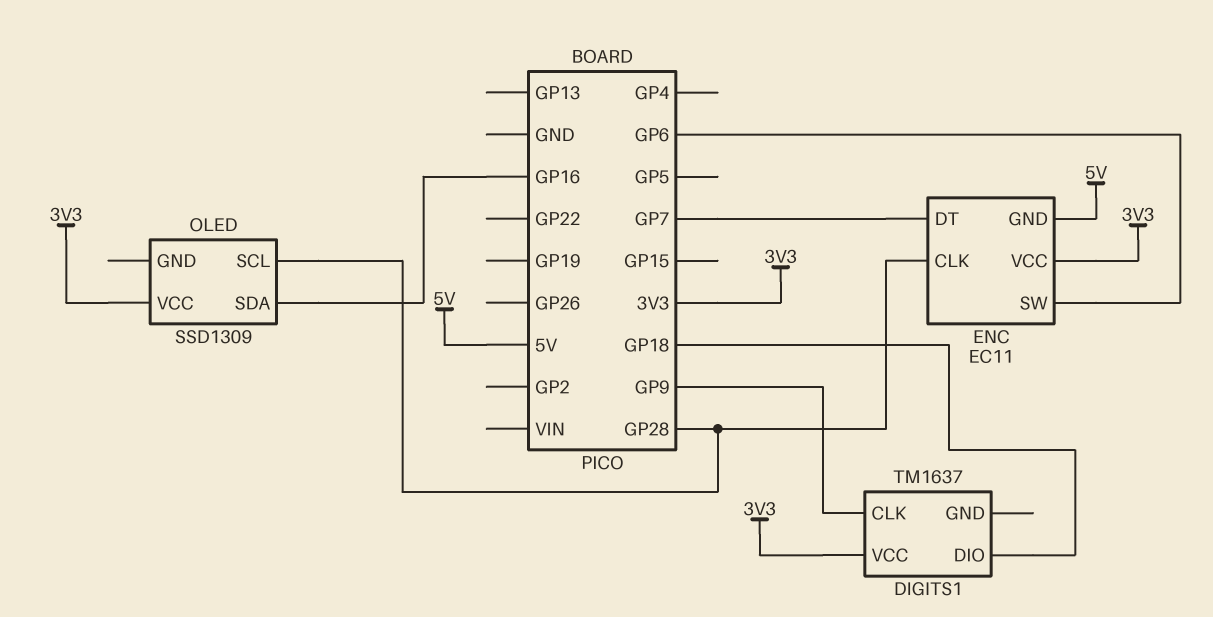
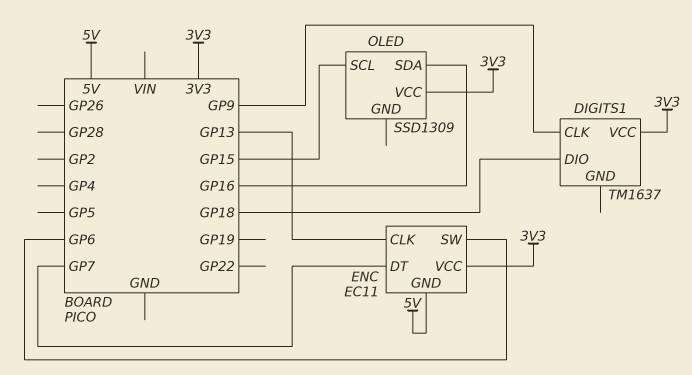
ENC pin CLK: GP28 -> GP13
OLED pin SCL: GP28 -> GP15

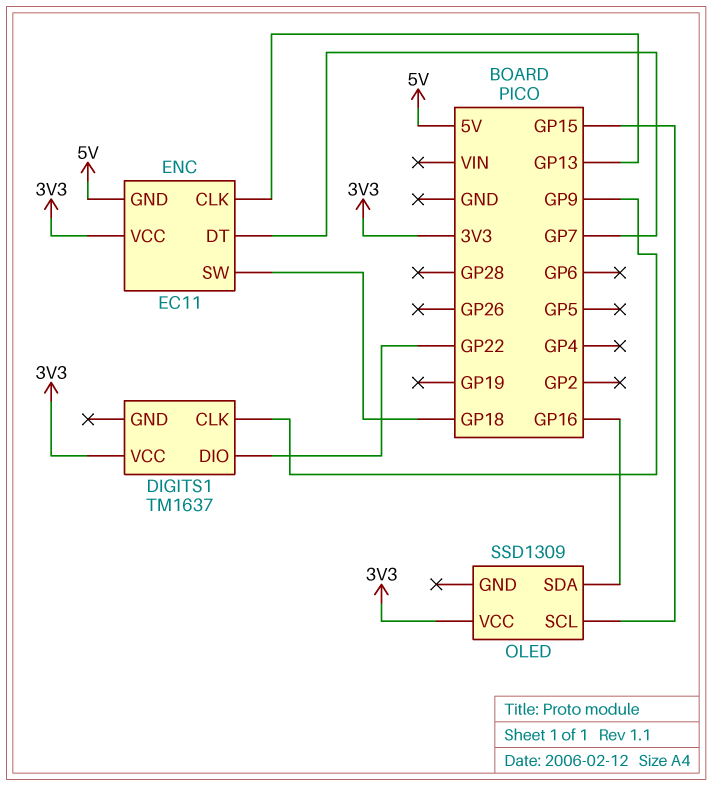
DIGITS1 pin DIO: GP18 -> GP22
ENC pin SW: GP6 -> GP18

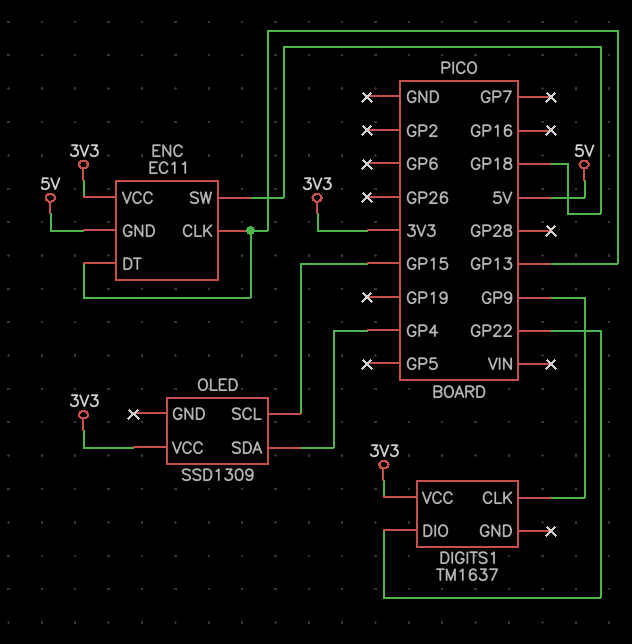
ENC pin DT: GP7 -> GP13
OLED pin SDA: GP16 -> GP4

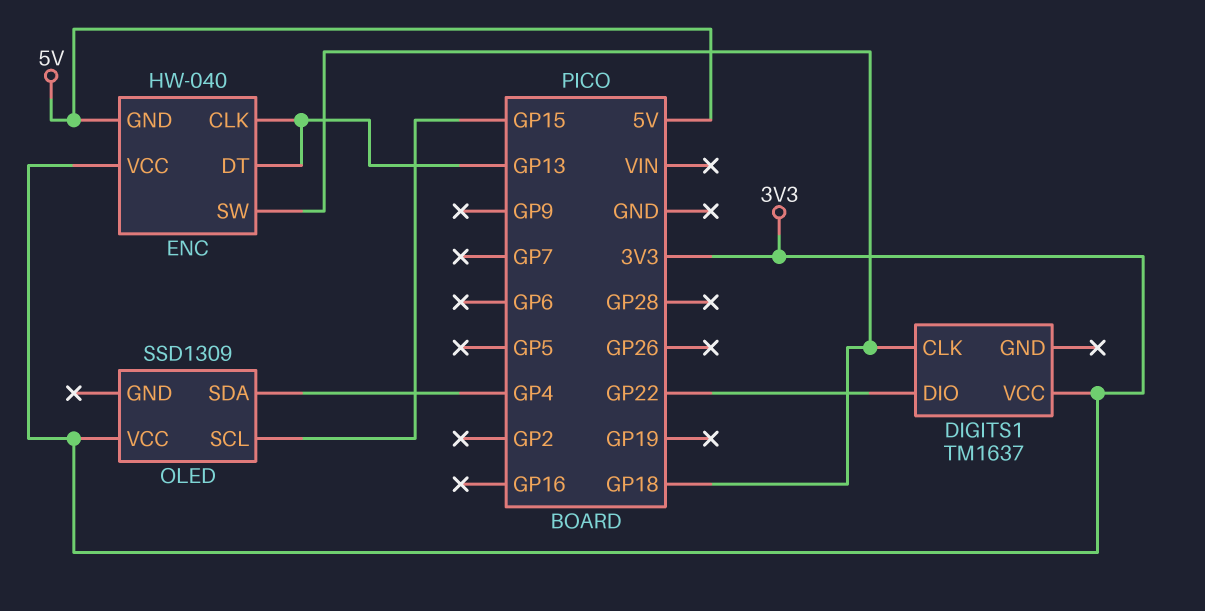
DIGITS1 pin CLK: GP9 -> GP18
ENC: EC11 -> HW-040

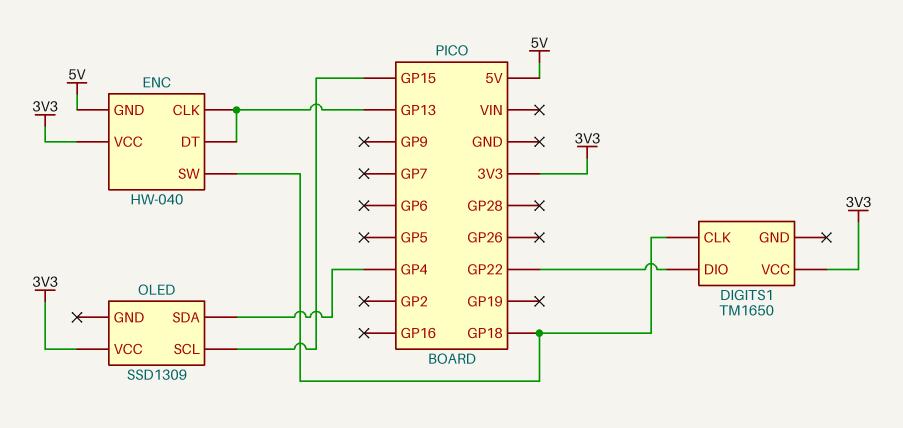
DIGITS1: TM1637 -> TM1650

